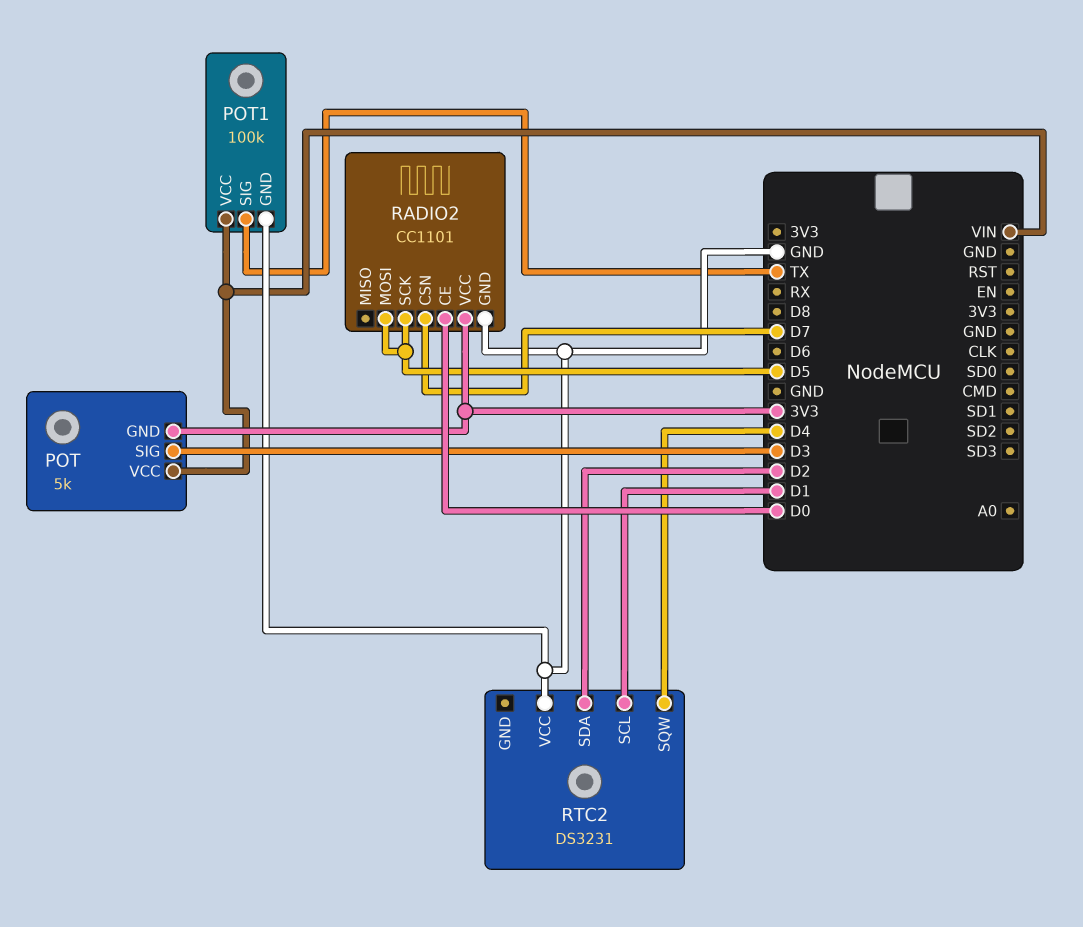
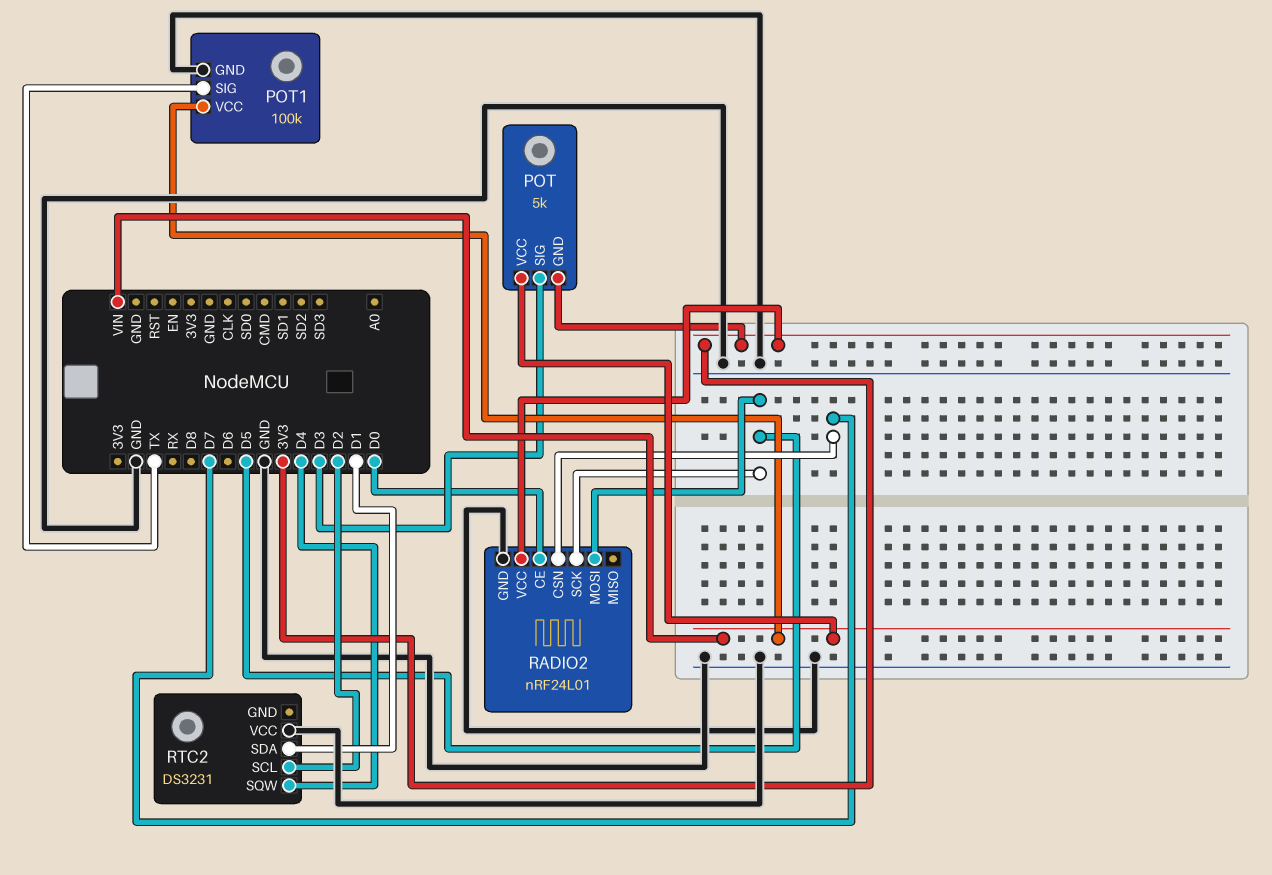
RADIO2: CC1101 -> nRF24L01
RTC2 pin SCL: D1 -> D2
RTC2 pin SDA: D2 -> D1

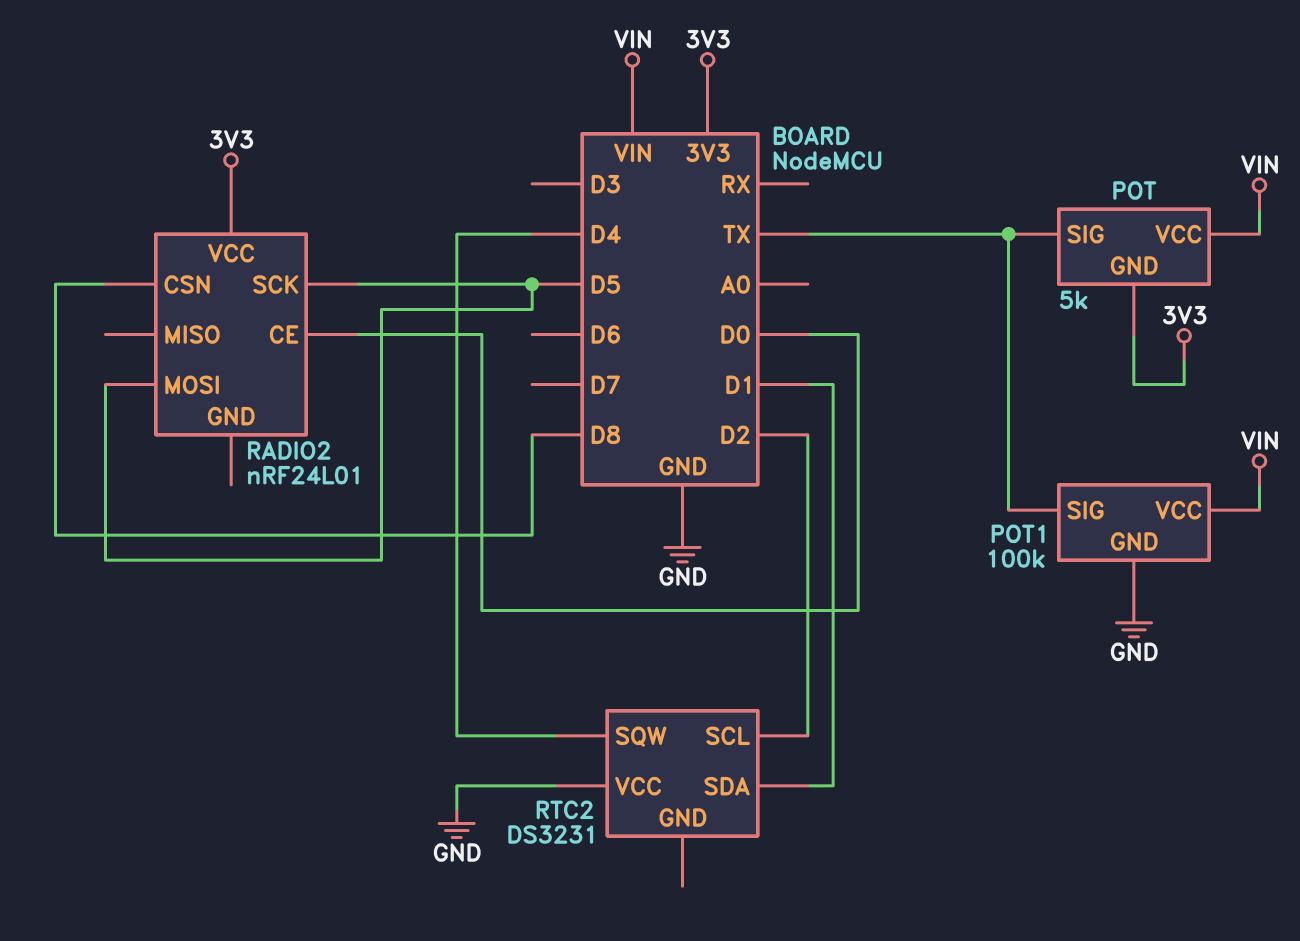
POT pin SIG: D3 -> TX
RADIO2 pin CSN: D7 -> D8
RADIO2 pin GND: GND -> none

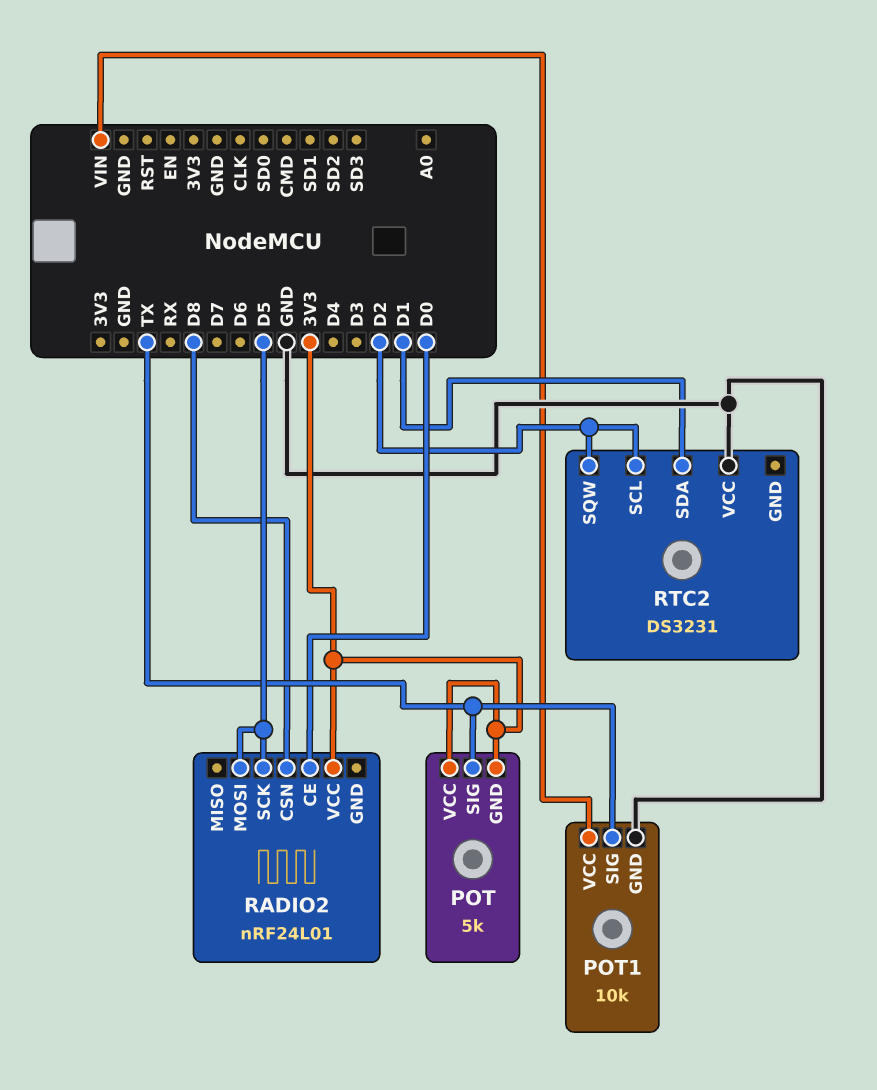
POT pin VCC: VIN -> 3V3
POT1: 100k -> 10k
RTC2 pin SQW: D4 -> D2

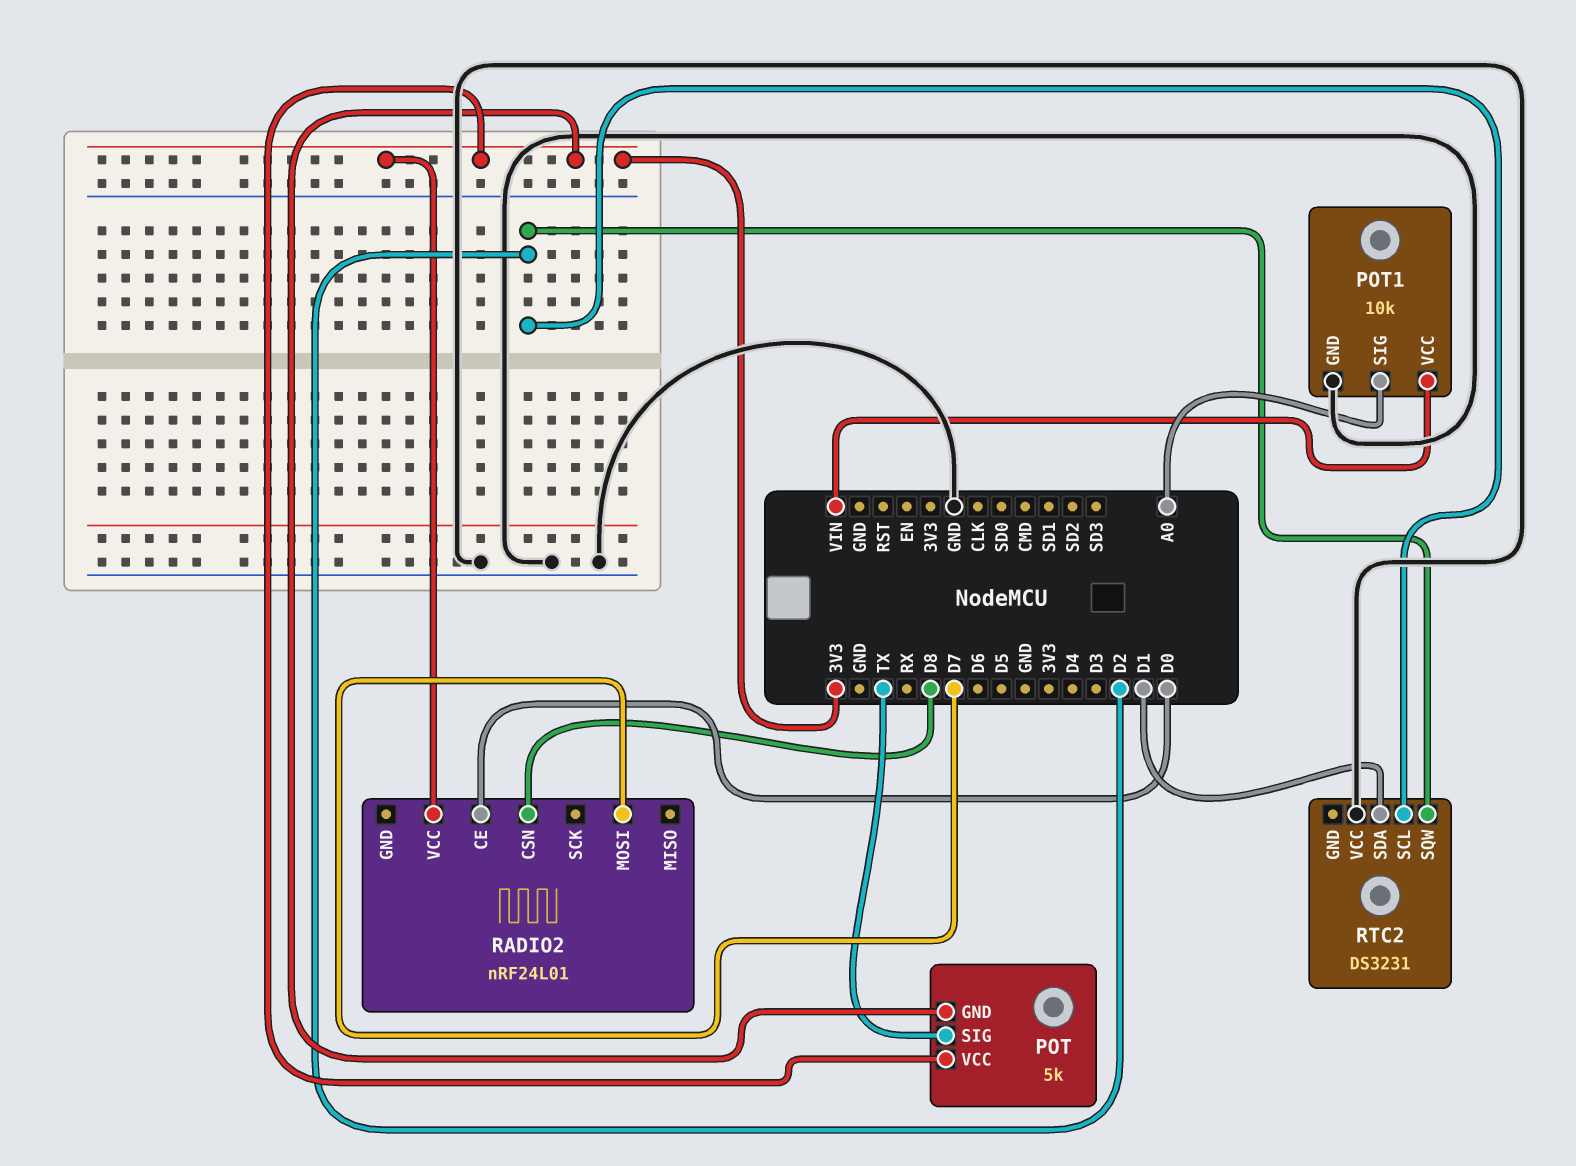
POT1 pin SIG: TX -> A0
RADIO2 pin MOSI: D5 -> D7
RADIO2 pin SCK: D5 -> none

